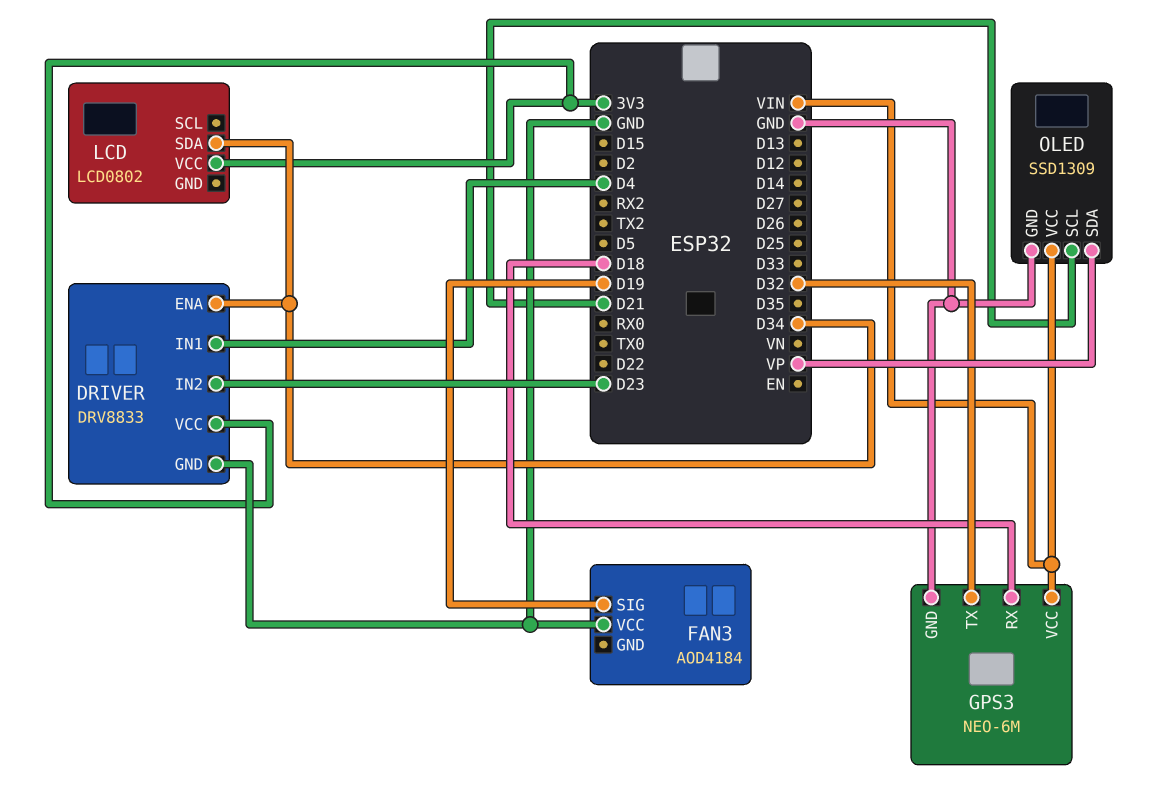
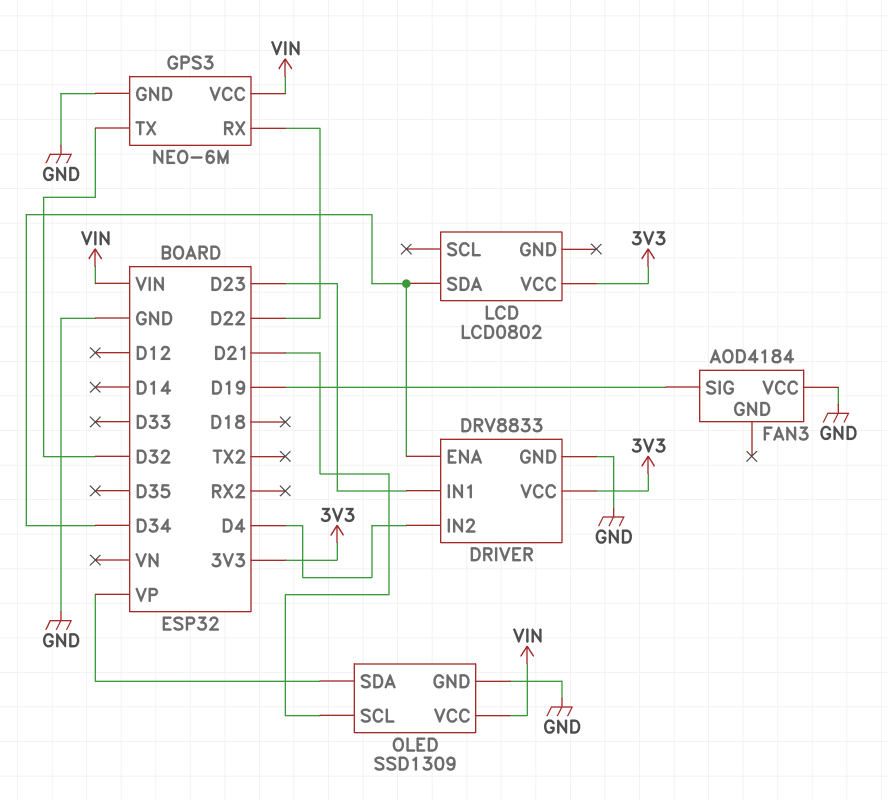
DRIVER pin IN1: D4 -> D23
DRIVER pin IN2: D23 -> D4
GPS3 pin RX: D18 -> D22

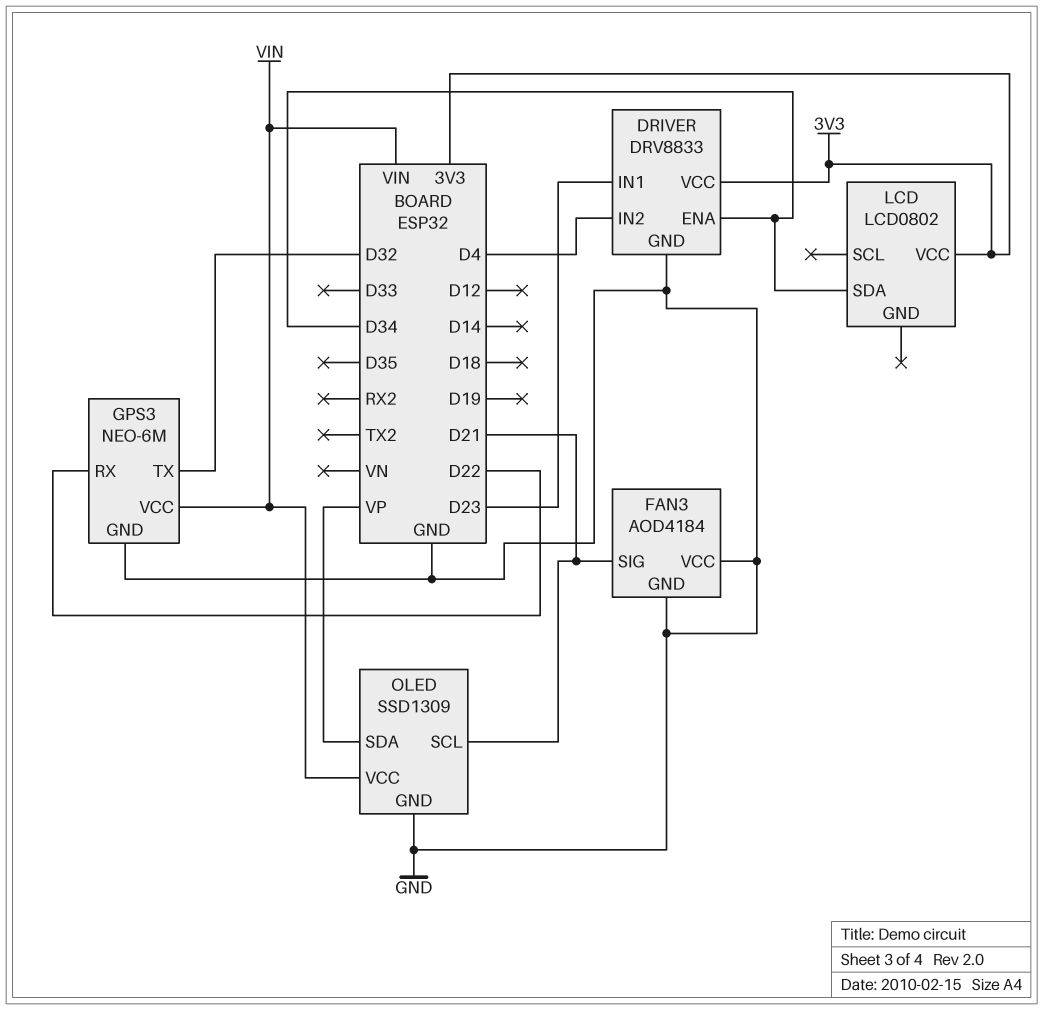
FAN3 pin GND: none -> GND
FAN3 pin SIG: D19 -> D21

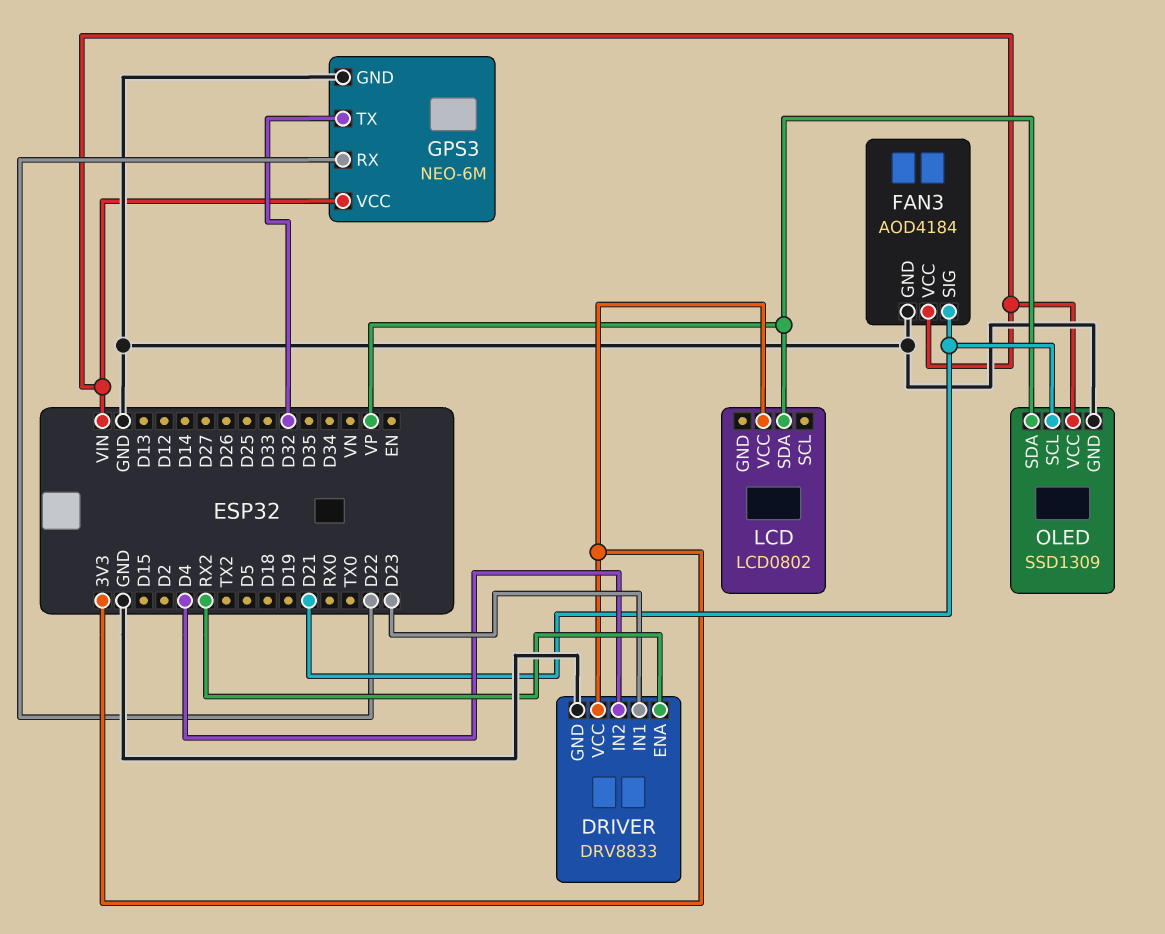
DRIVER pin ENA: D34 -> RX2
FAN3 pin VCC: GND -> VIN
LCD pin SDA: D34 -> VP

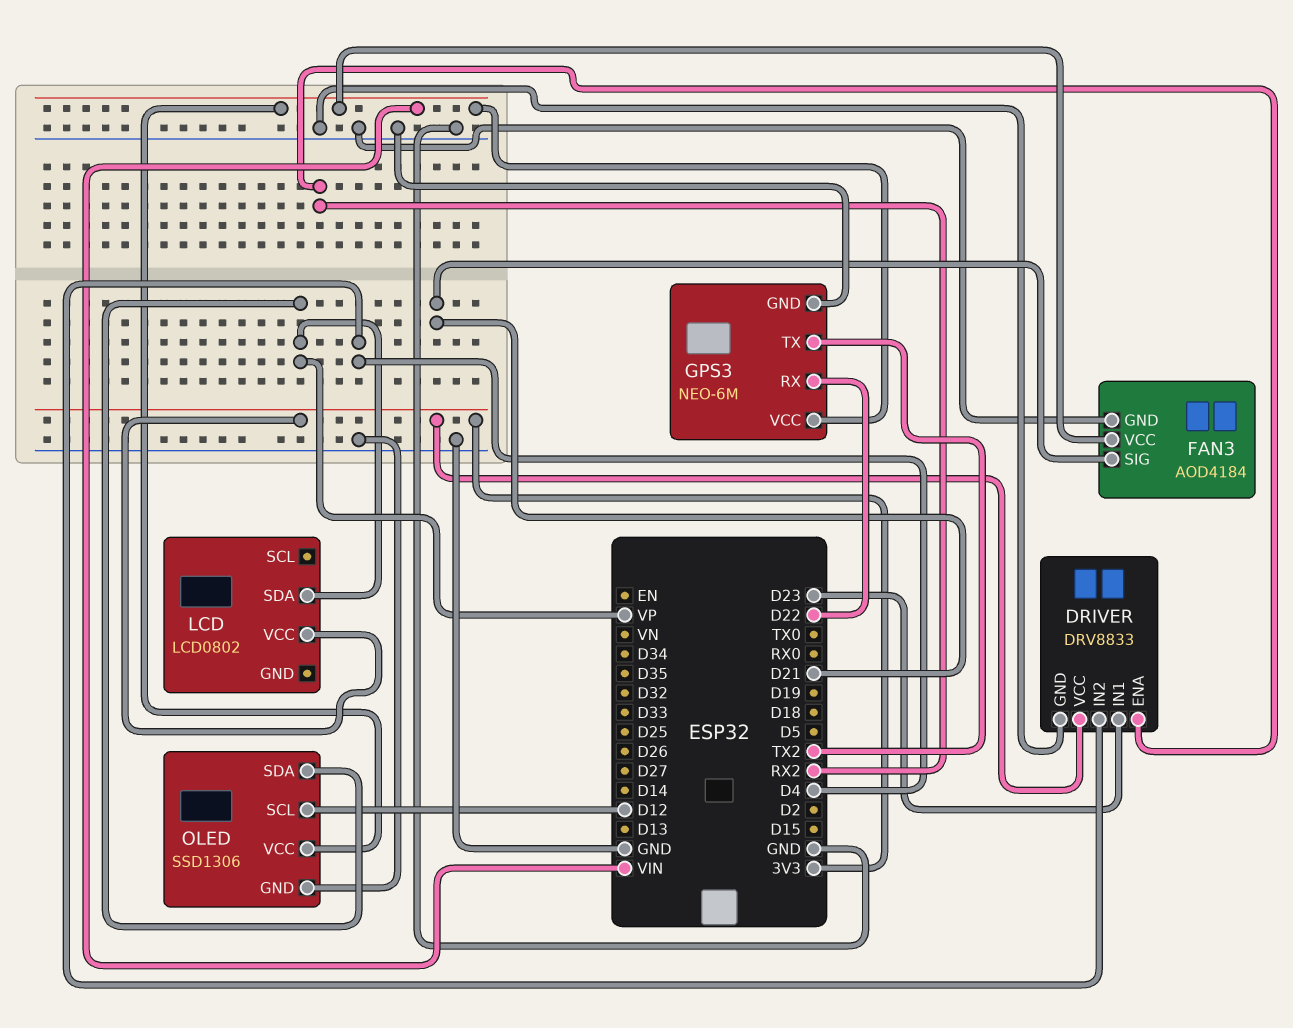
GPS3 pin TX: D32 -> TX2
OLED: SSD1309 -> SSD1306
OLED pin SCL: D21 -> D12

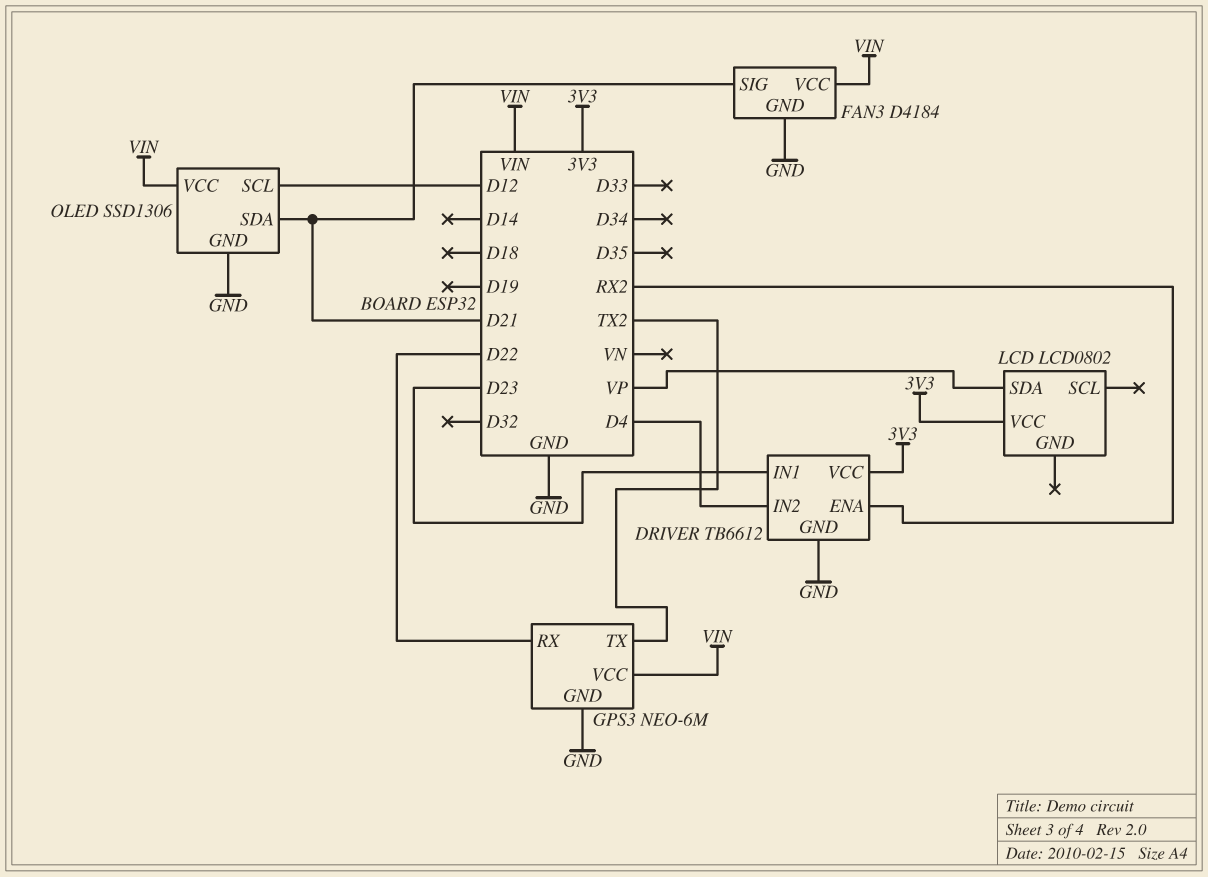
DRIVER: DRV8833 -> TB6612
FAN3: AOD4184 -> D4184
OLED pin SDA: VP -> D21

